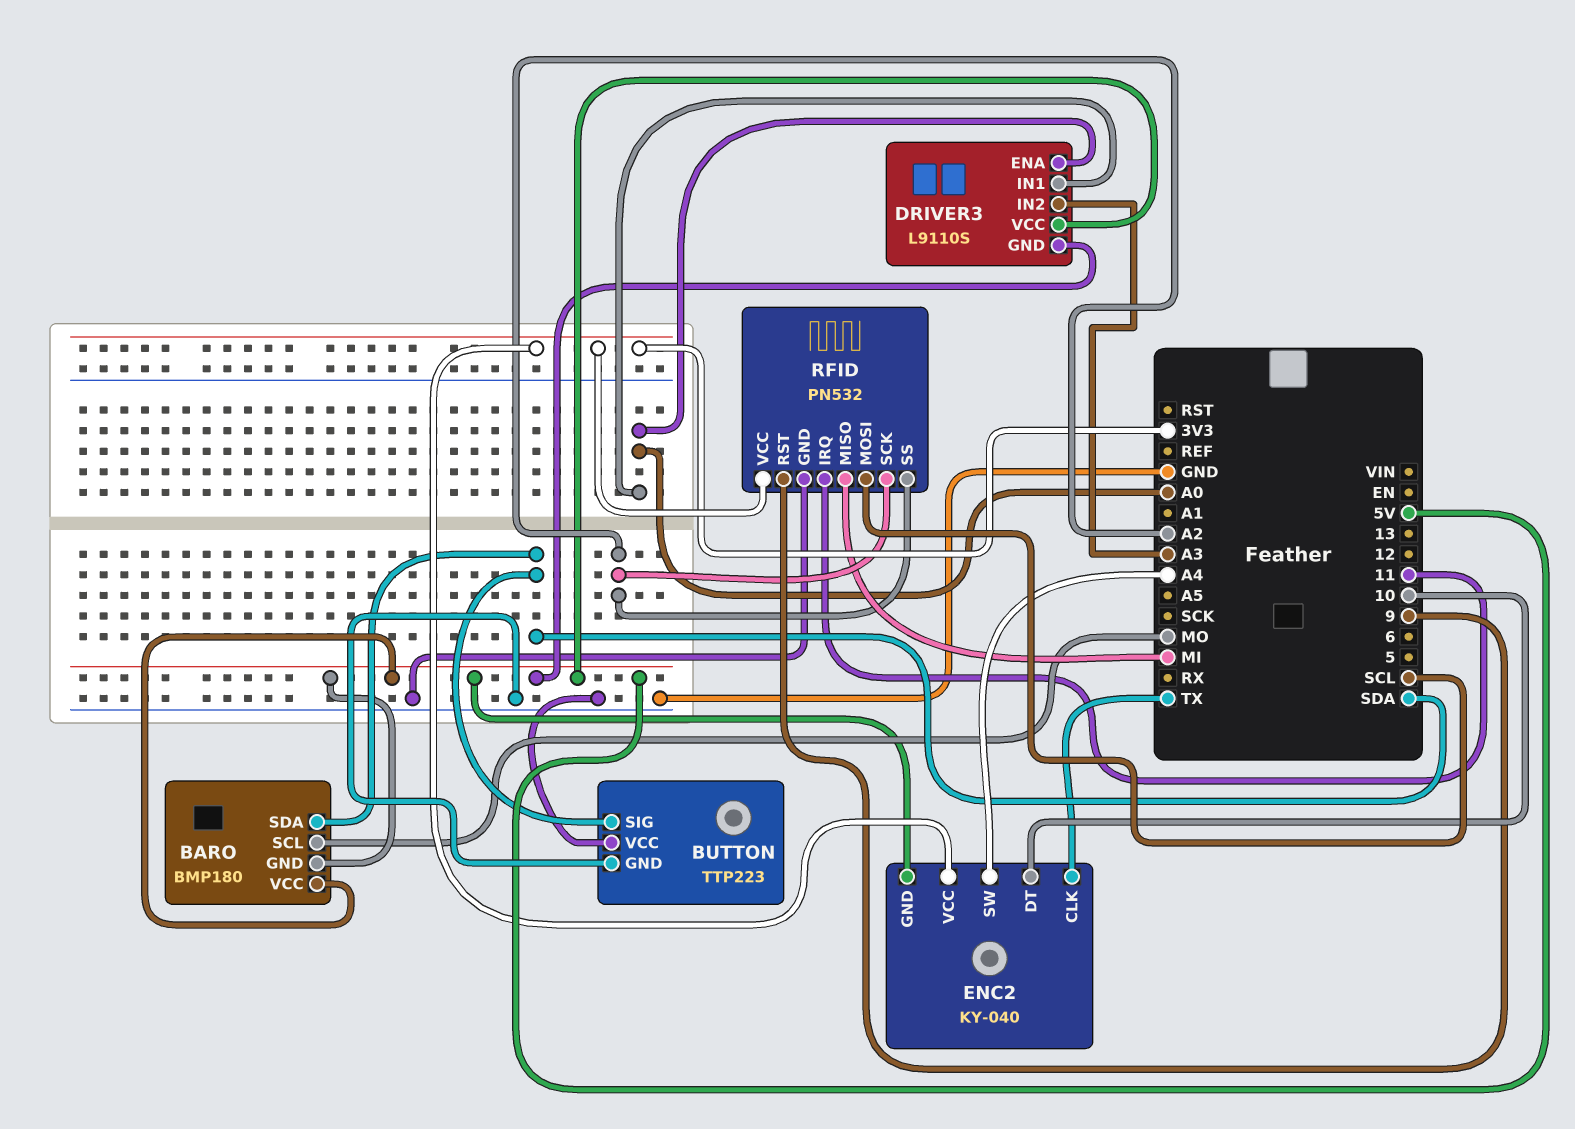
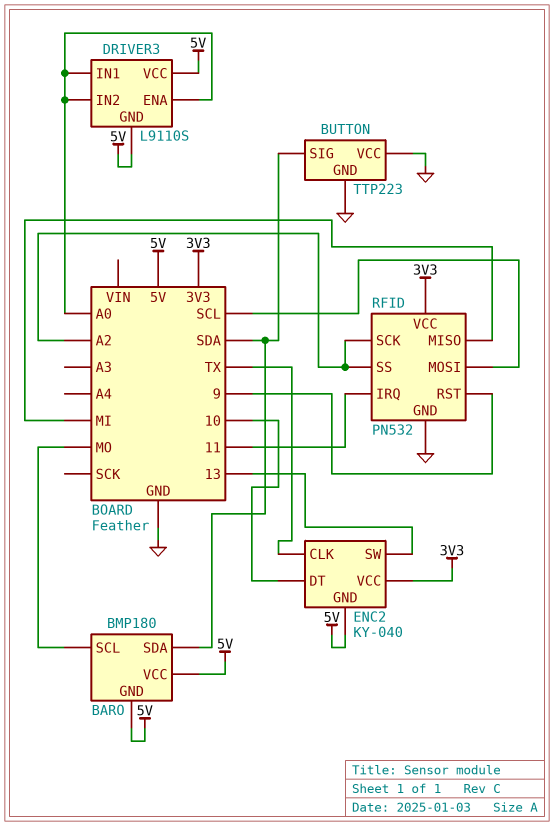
DRIVER3 pin IN2: A3 -> A0
ENC2 pin SW: A4 -> 13

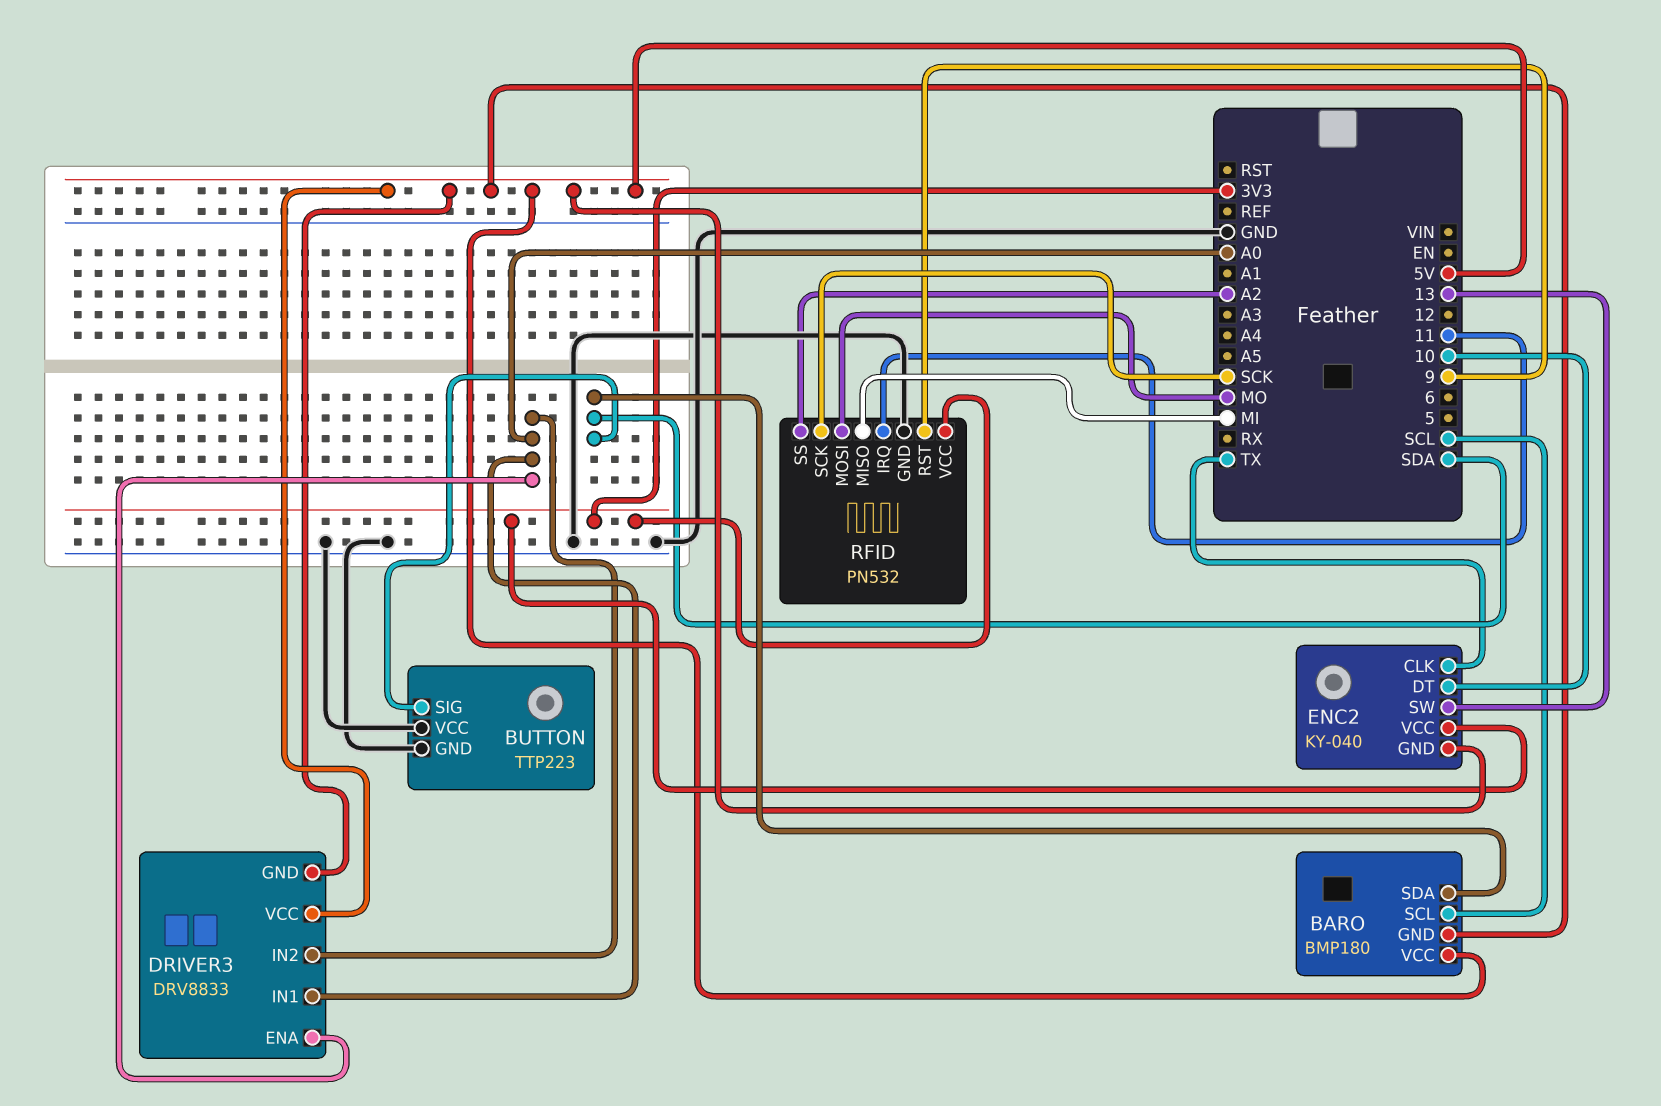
BARO pin SCL: MO -> SCL
DRIVER3: L9110S -> DRV8833
RFID pin MOSI: SCL -> MO
RFID pin SCK: A2 -> SCK

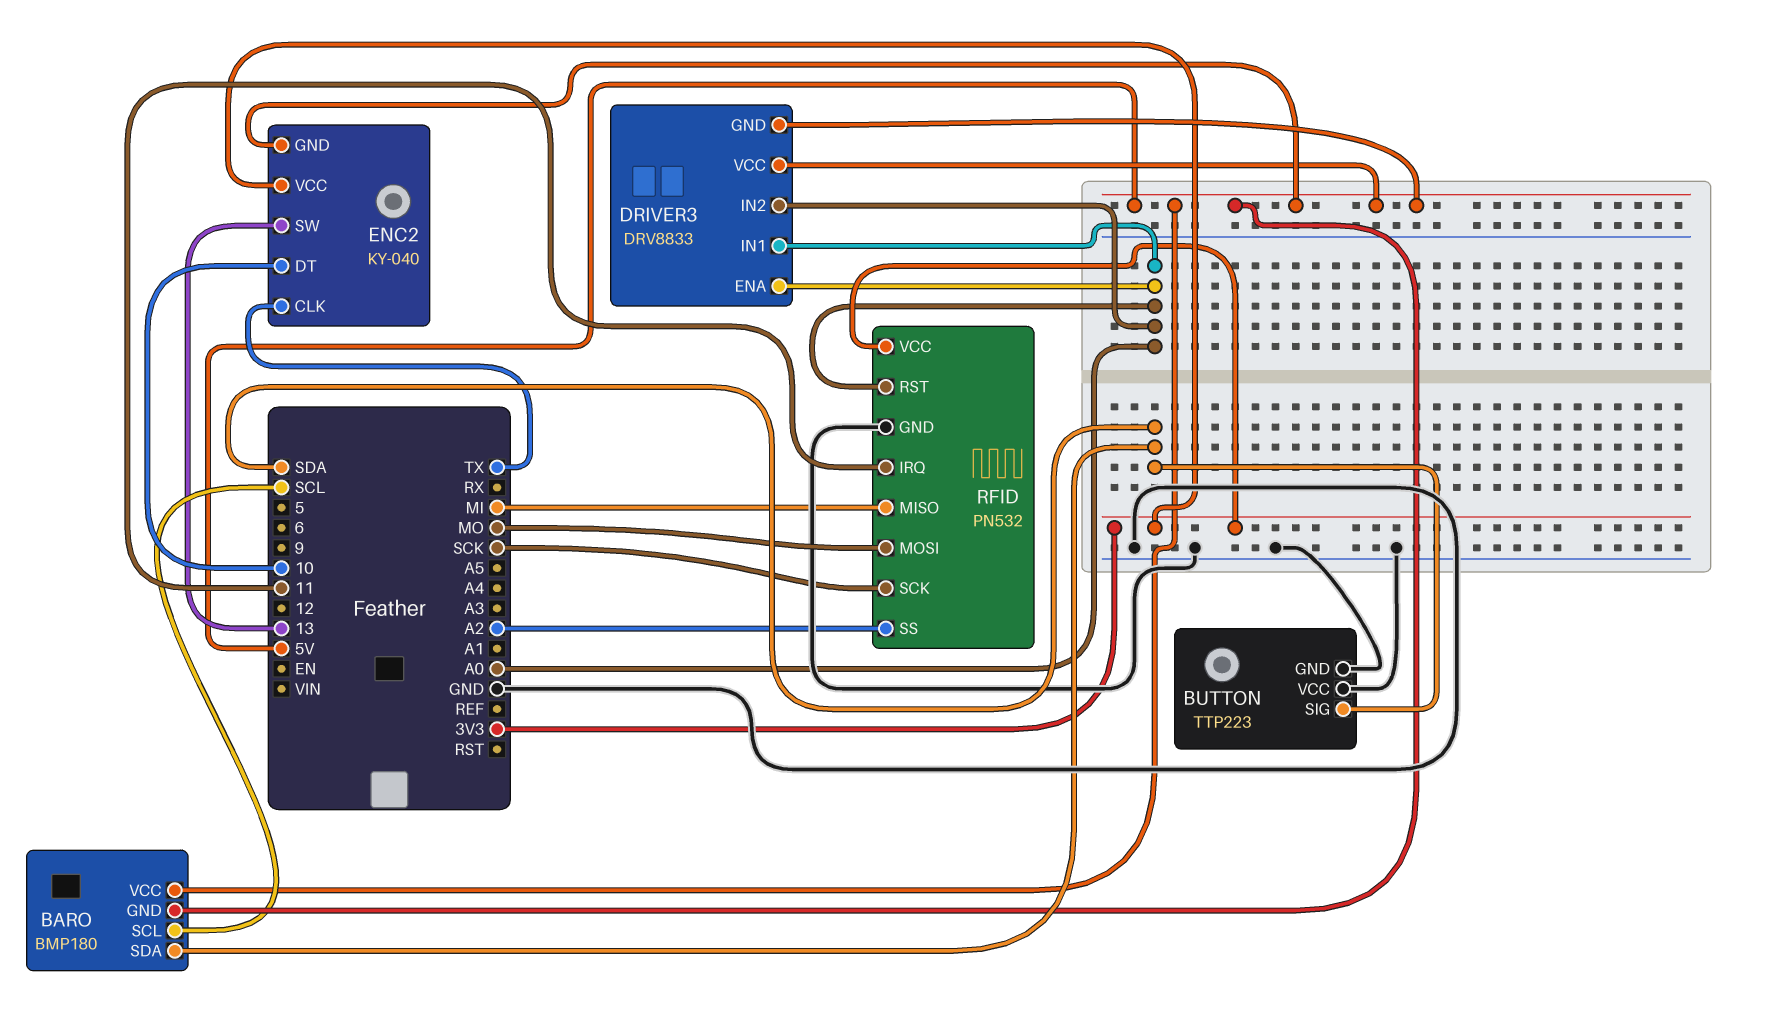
RFID pin RST: 9 -> A0

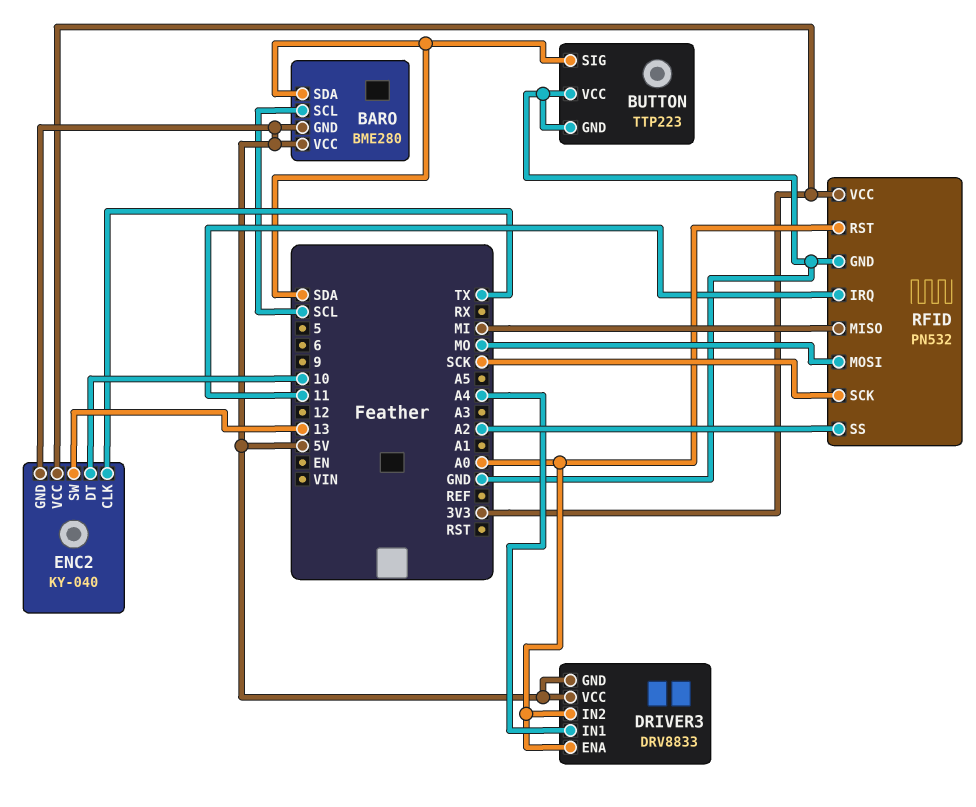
BARO: BMP180 -> BME280
DRIVER3 pin IN1: A0 -> A4

